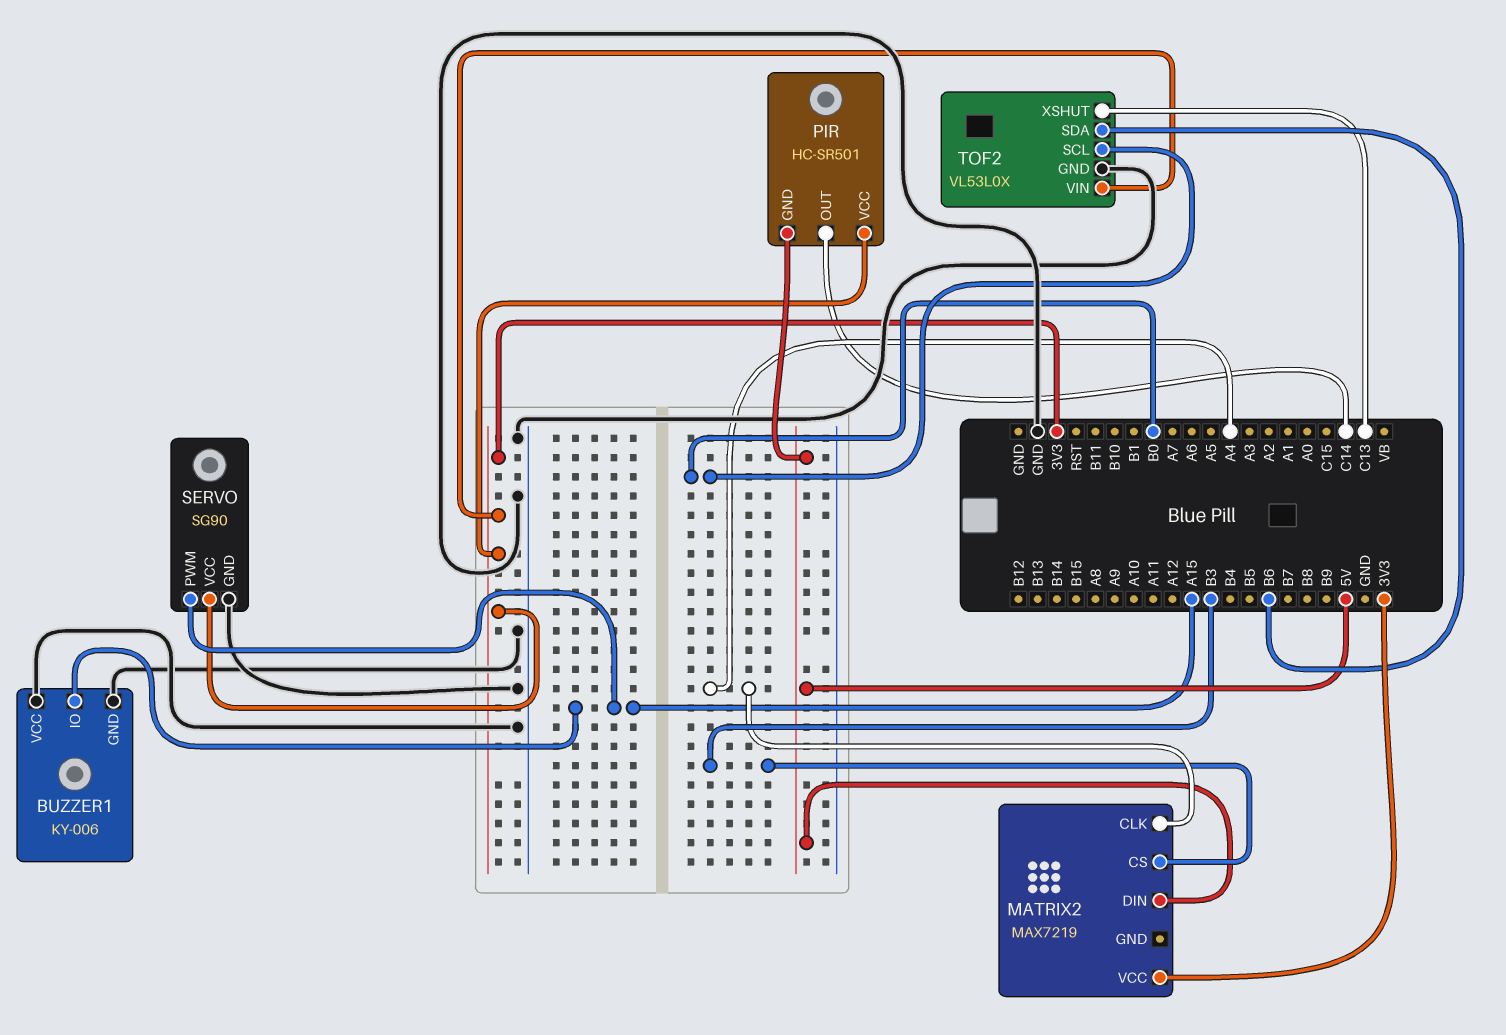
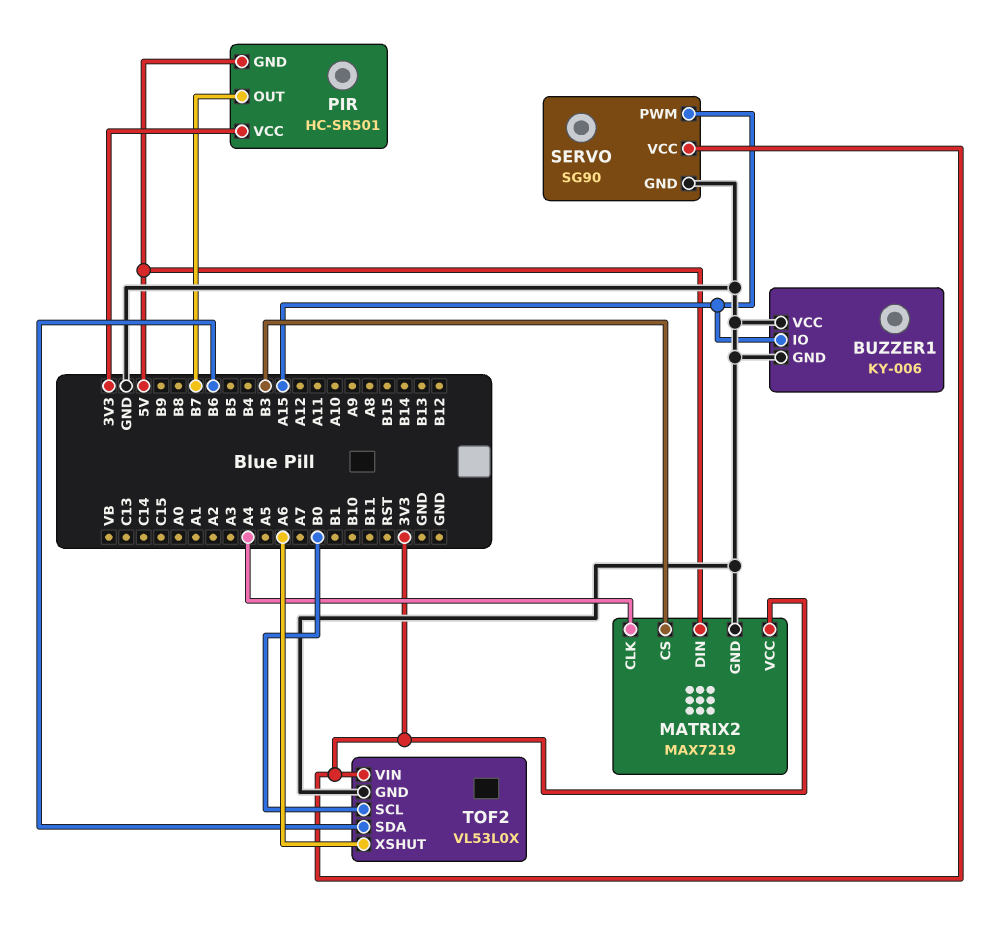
MATRIX2 pin GND: none -> GND
PIR pin OUT: C14 -> B7
TOF2 pin XSHUT: C13 -> A6

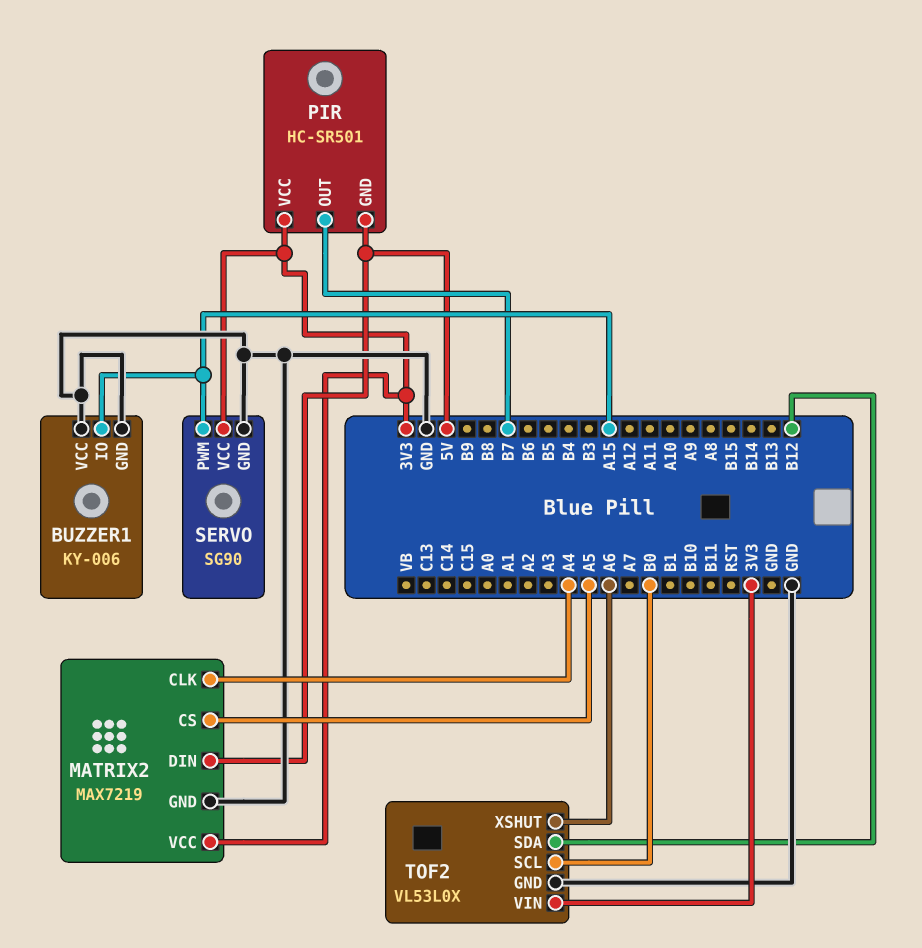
MATRIX2 pin CS: B3 -> A5
TOF2 pin SDA: B6 -> B12

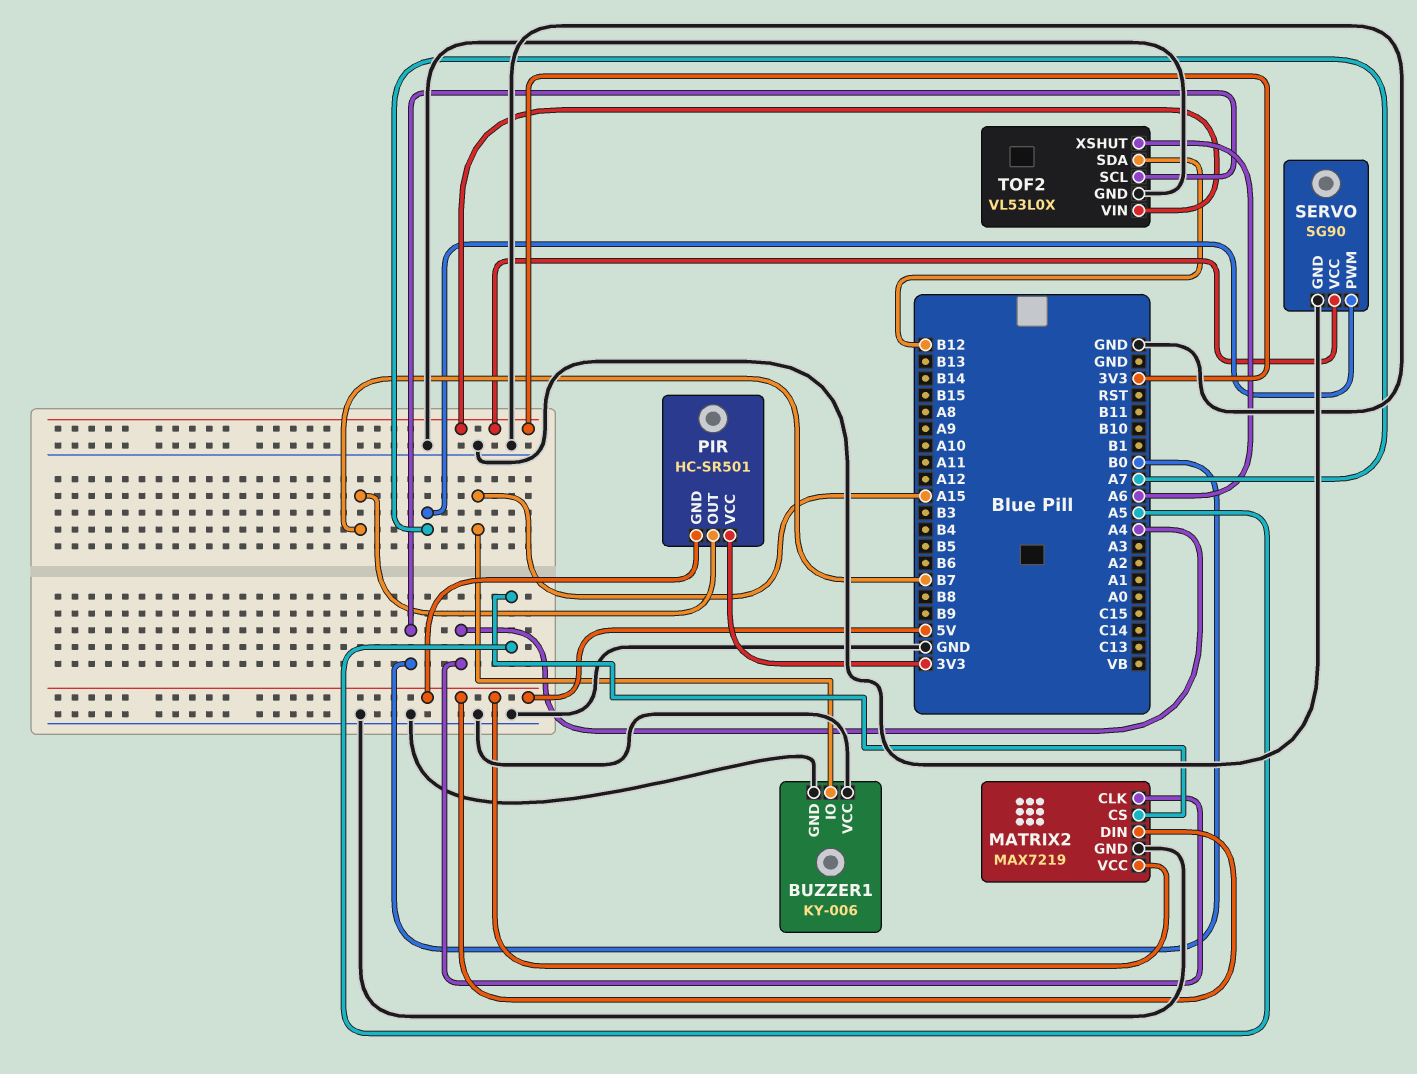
MATRIX2 pin VCC: 3V3 -> 5V
SERVO pin PWM: A15 -> A7

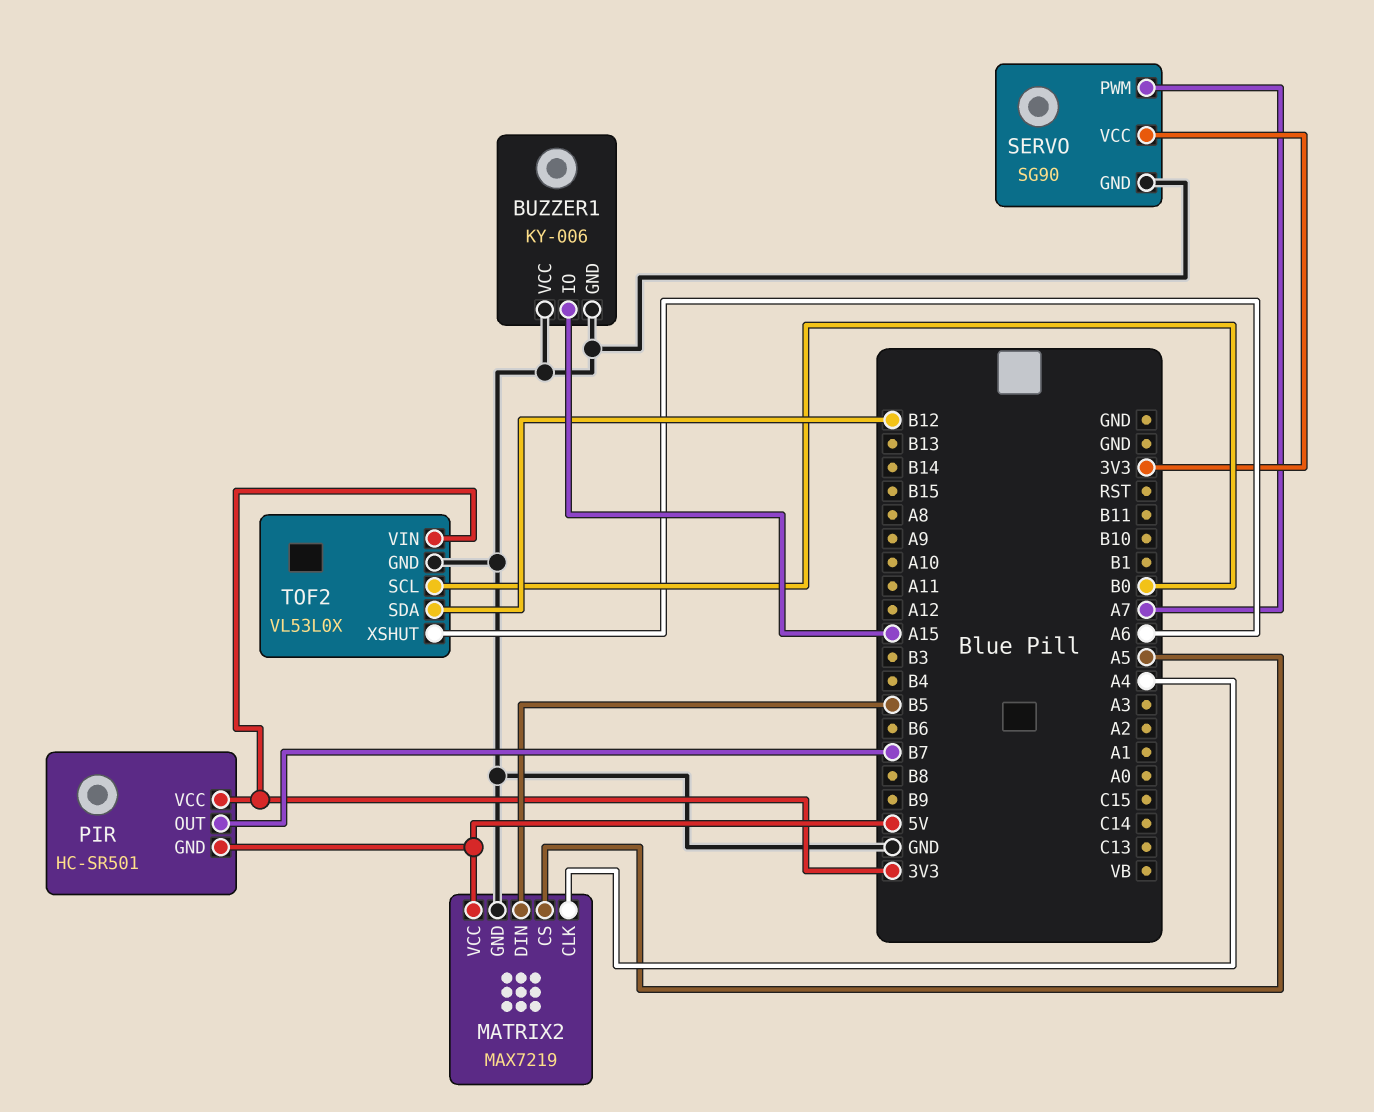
MATRIX2 pin DIN: 5V -> B5

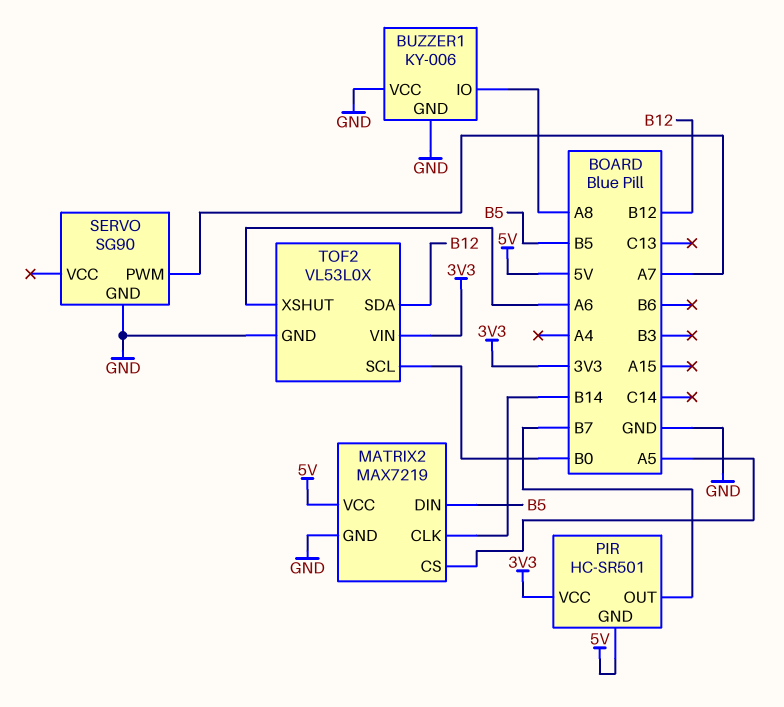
BUZZER1 pin IO: A15 -> A8
MATRIX2 pin CLK: A4 -> B14
SERVO pin VCC: 3V3 -> none

